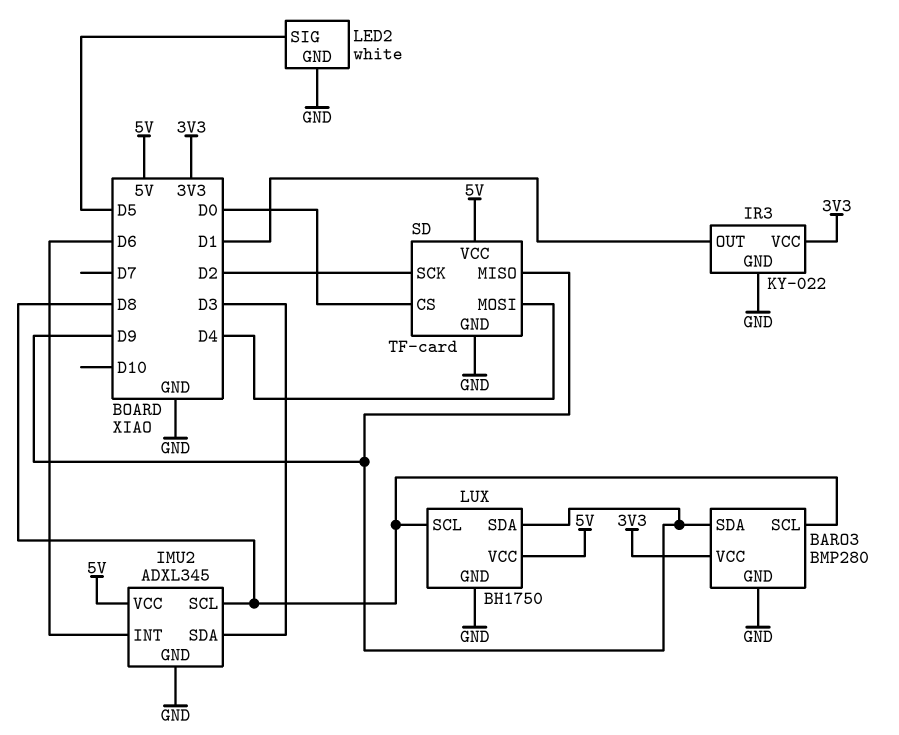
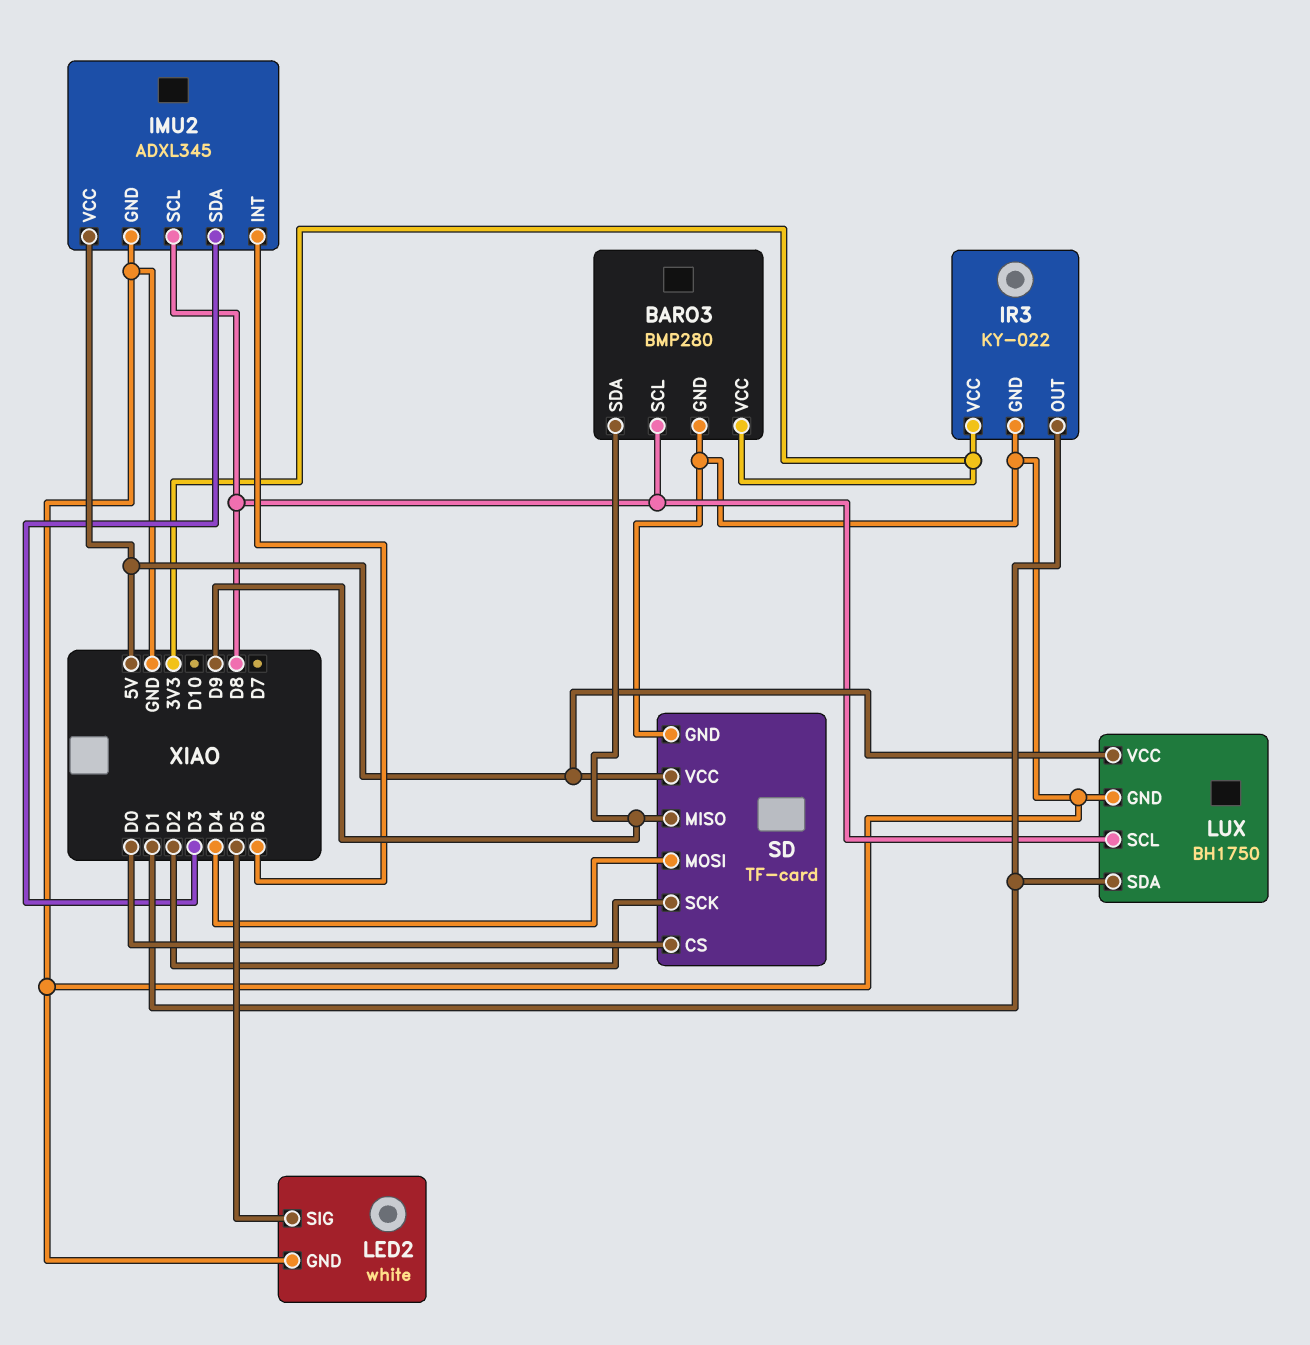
LUX pin SDA: D9 -> D1

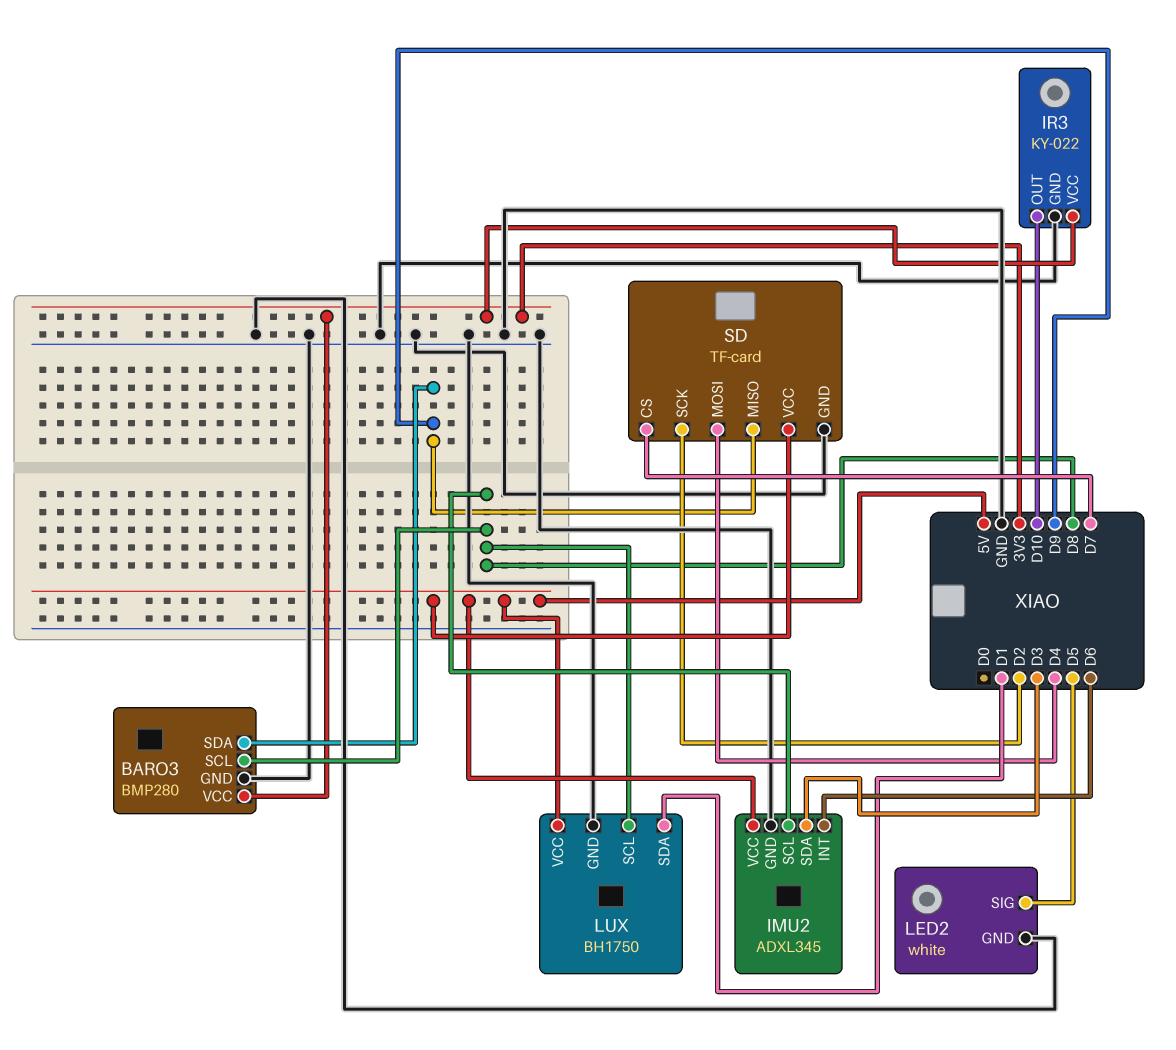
IR3 pin OUT: D1 -> D10
SD pin CS: D0 -> D7

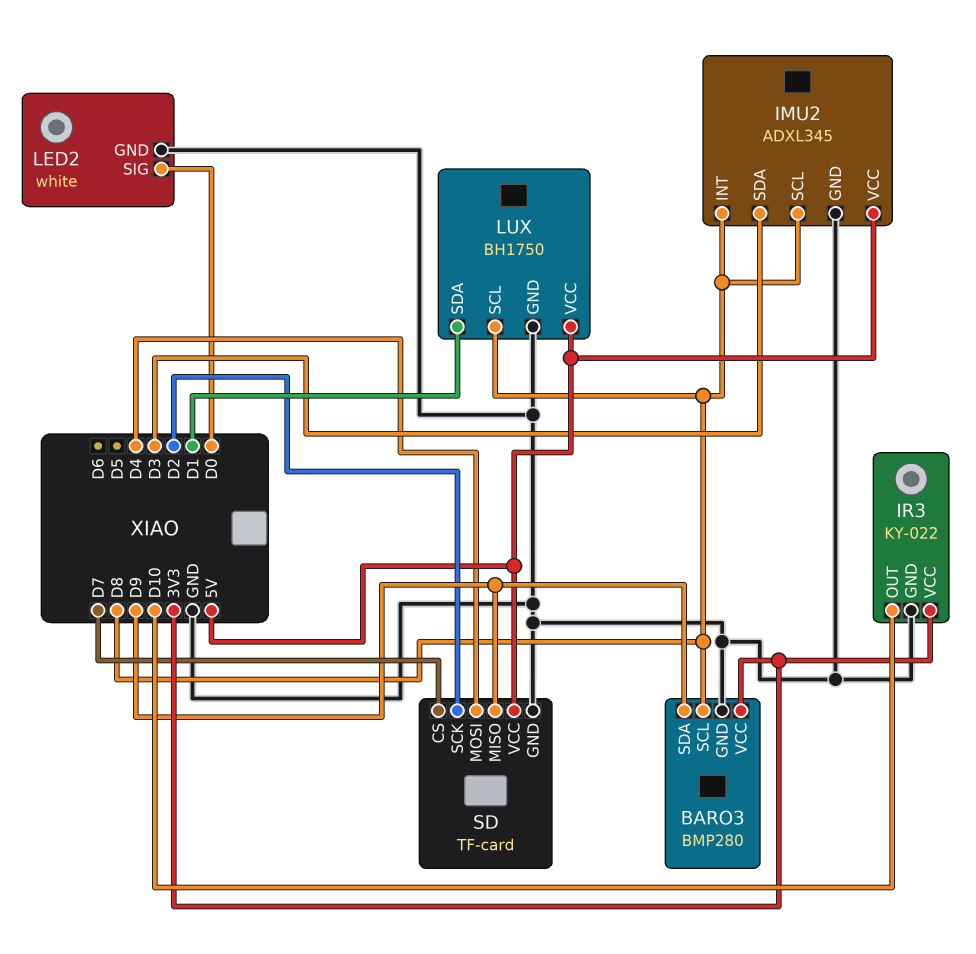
IMU2 pin INT: D6 -> D8
LED2 pin SIG: D5 -> D0

